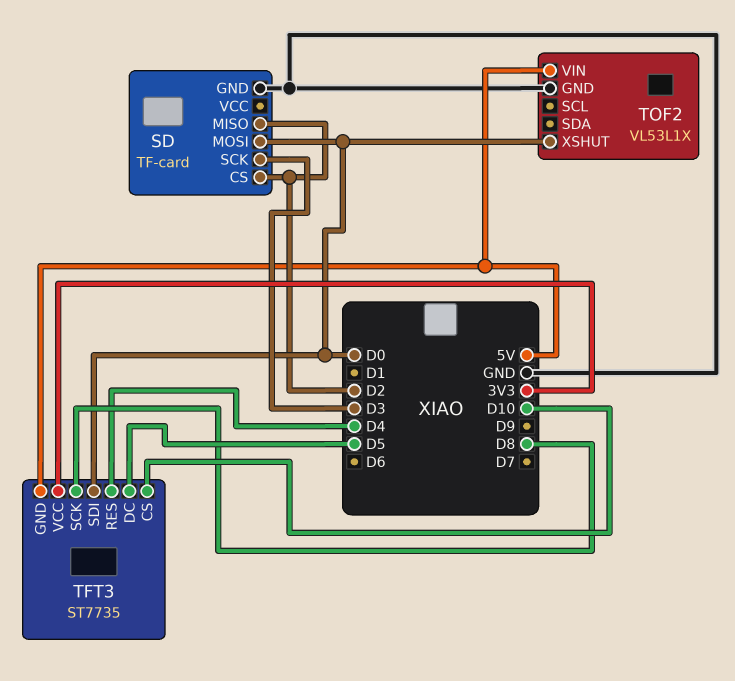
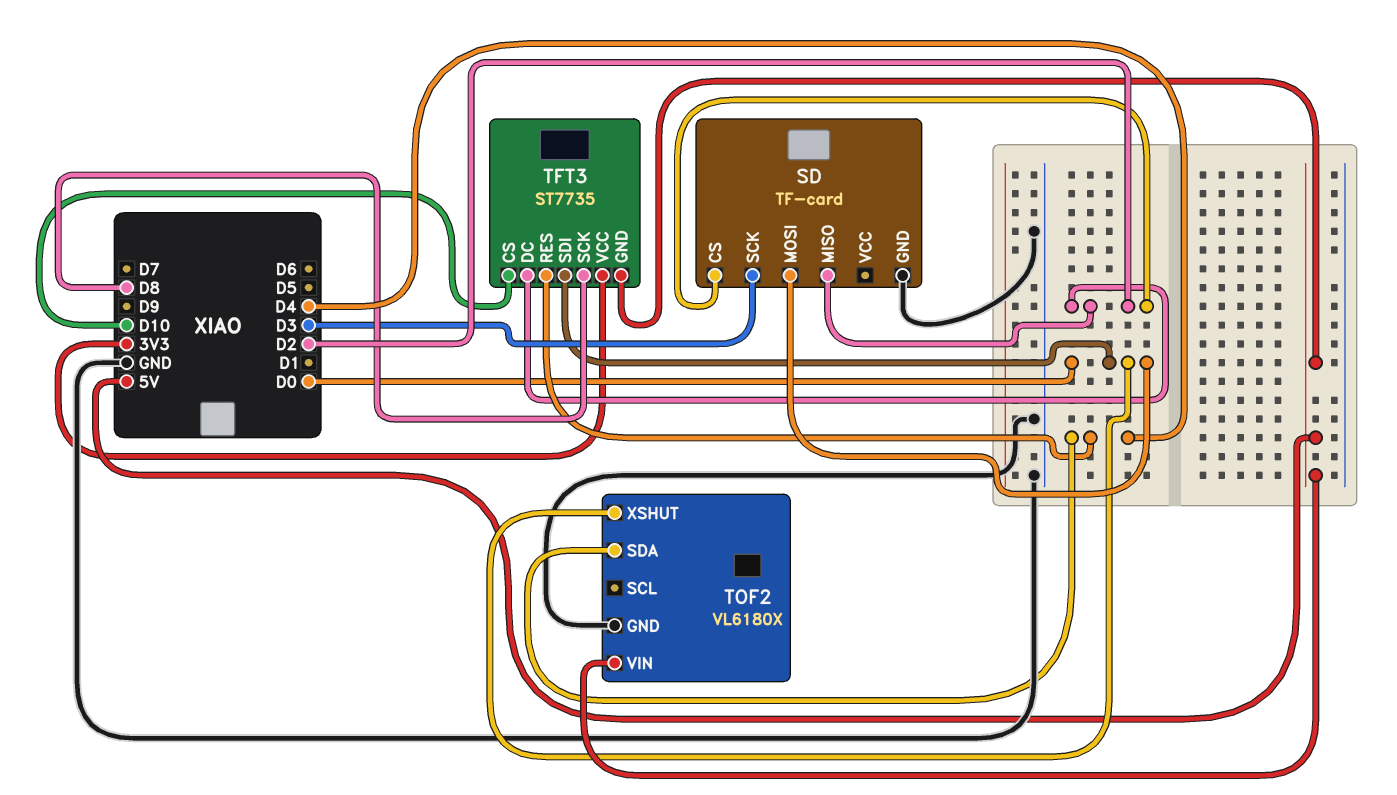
TFT3 pin DC: D5 -> D2
TOF2: VL53L1X -> VL6180X
TOF2 pin SDA: none -> D4

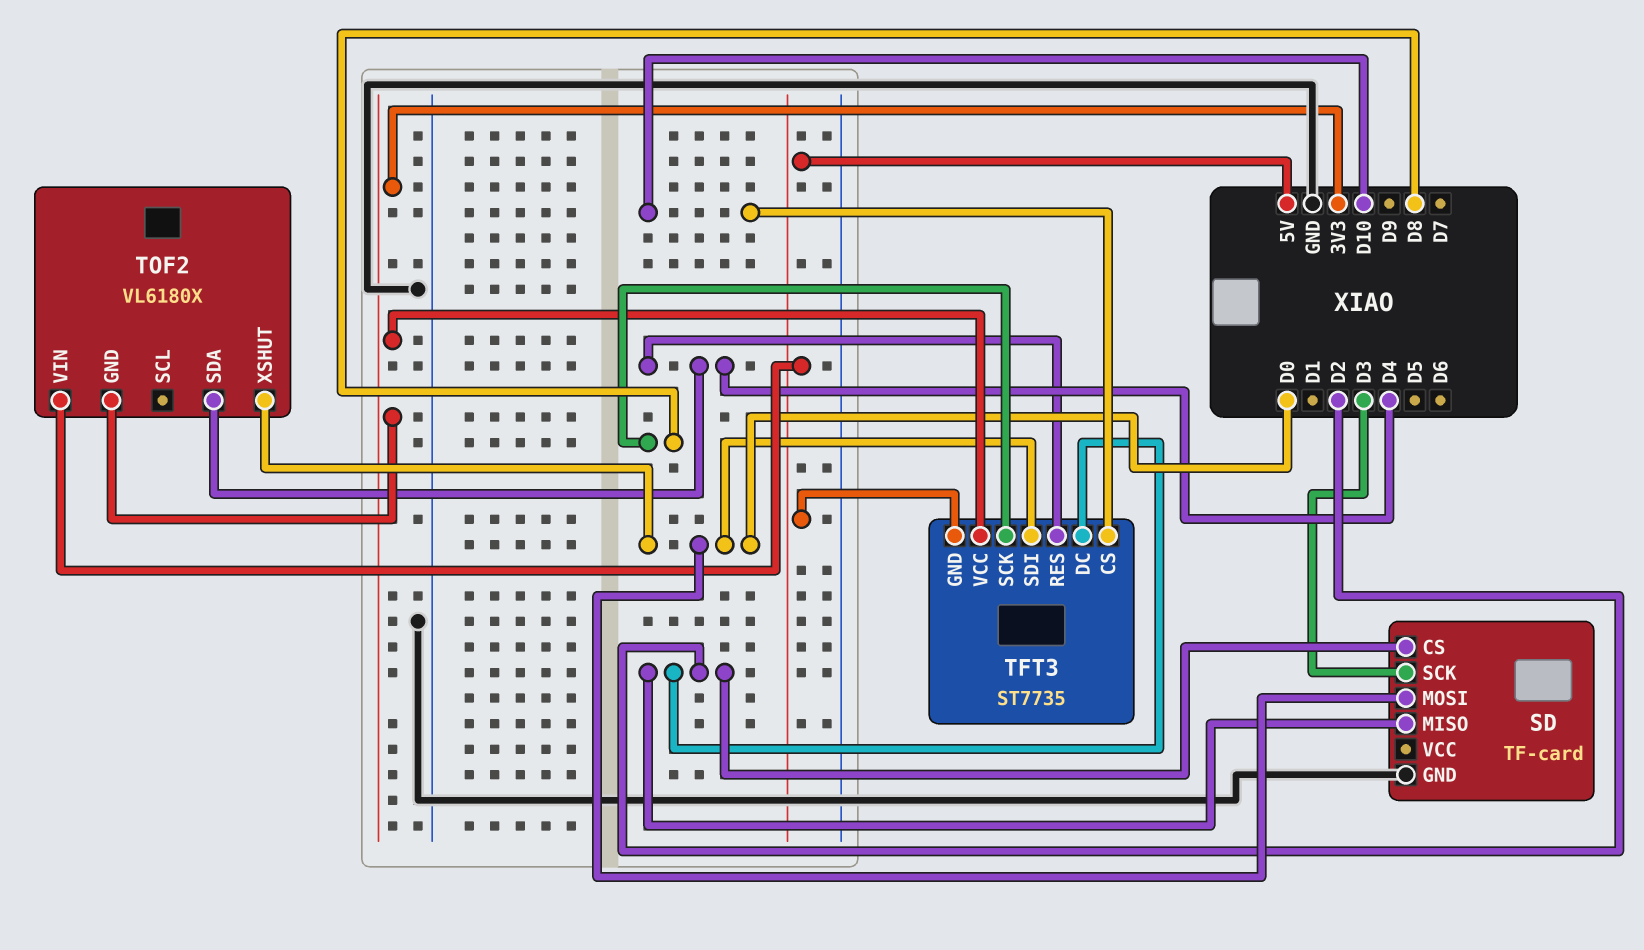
TOF2 pin GND: GND -> 3V3

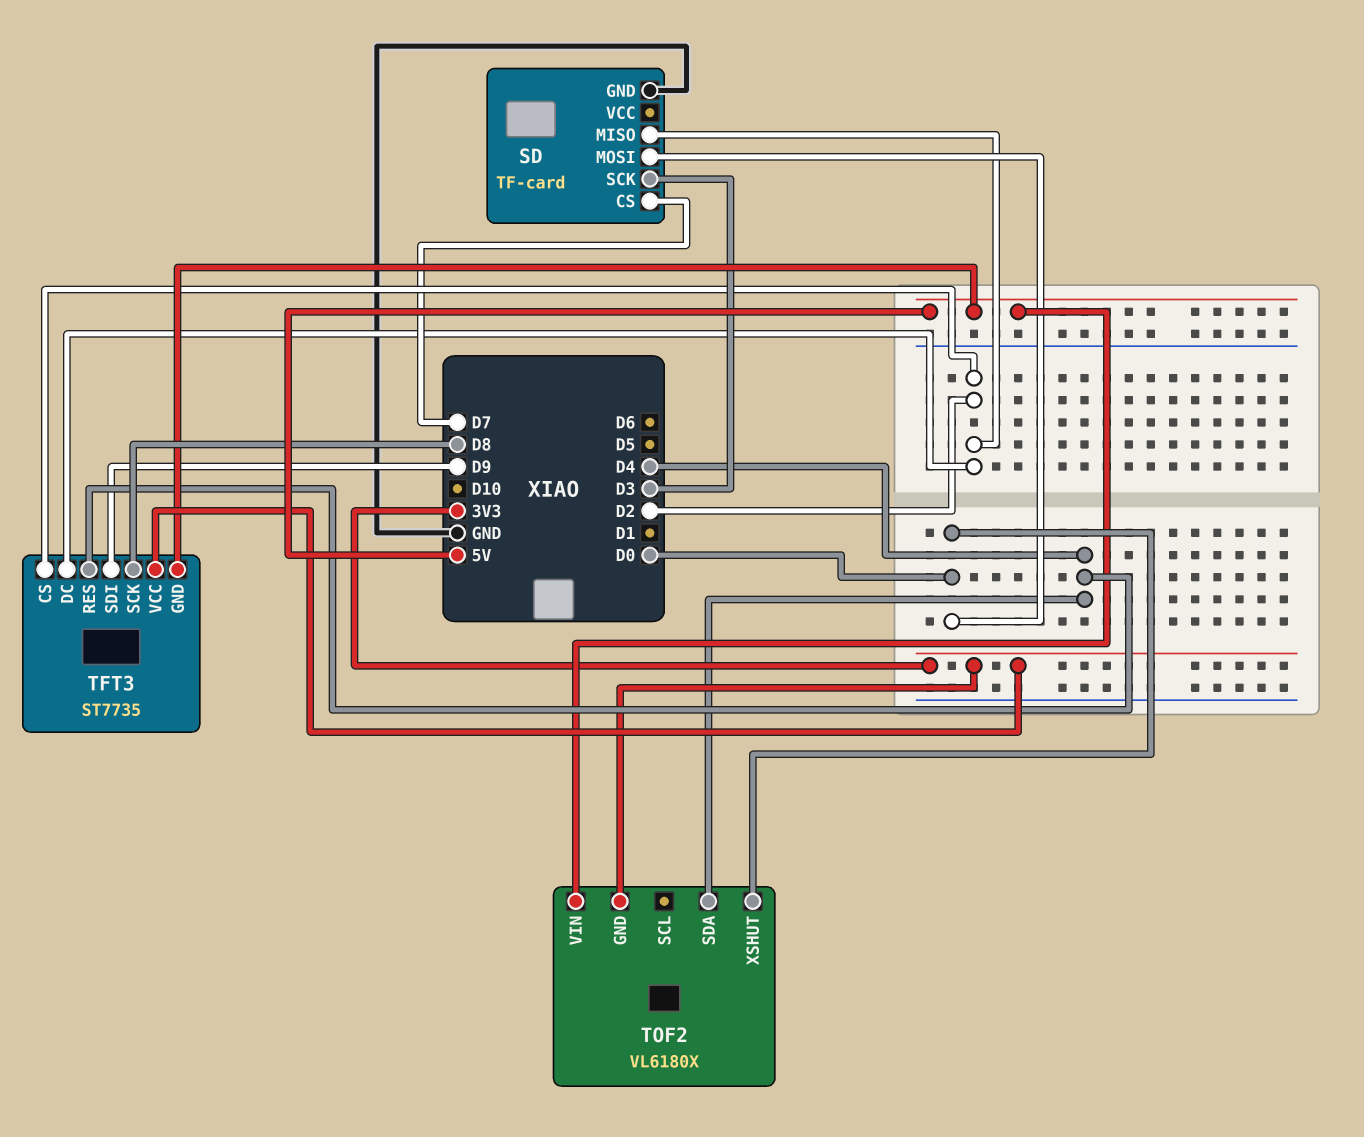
SD pin CS: D2 -> D7
TFT3 pin CS: D10 -> D2
TFT3 pin SDI: D0 -> D9

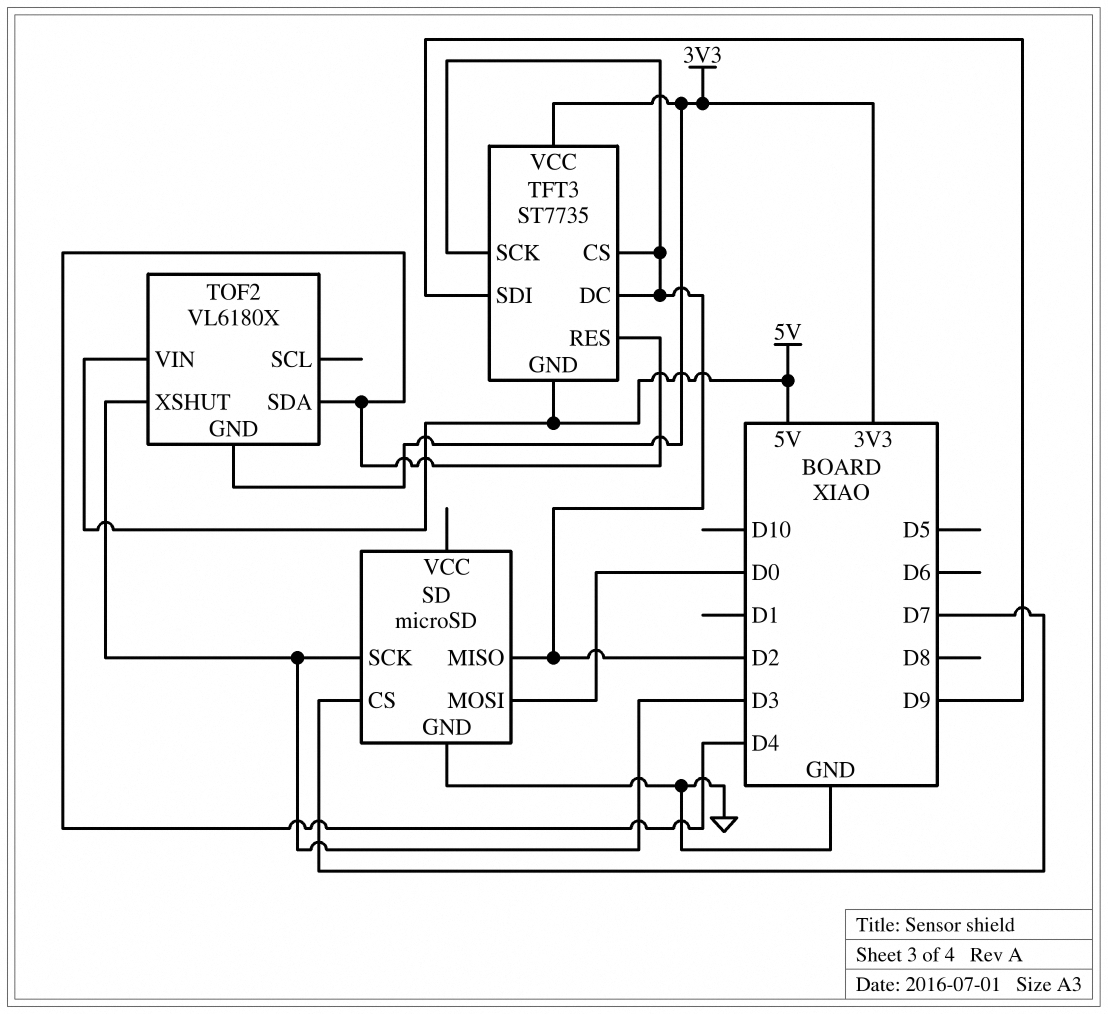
SD: TF-card -> microSD
TFT3 pin SCK: D8 -> D2
TOF2 pin XSHUT: D0 -> D3

